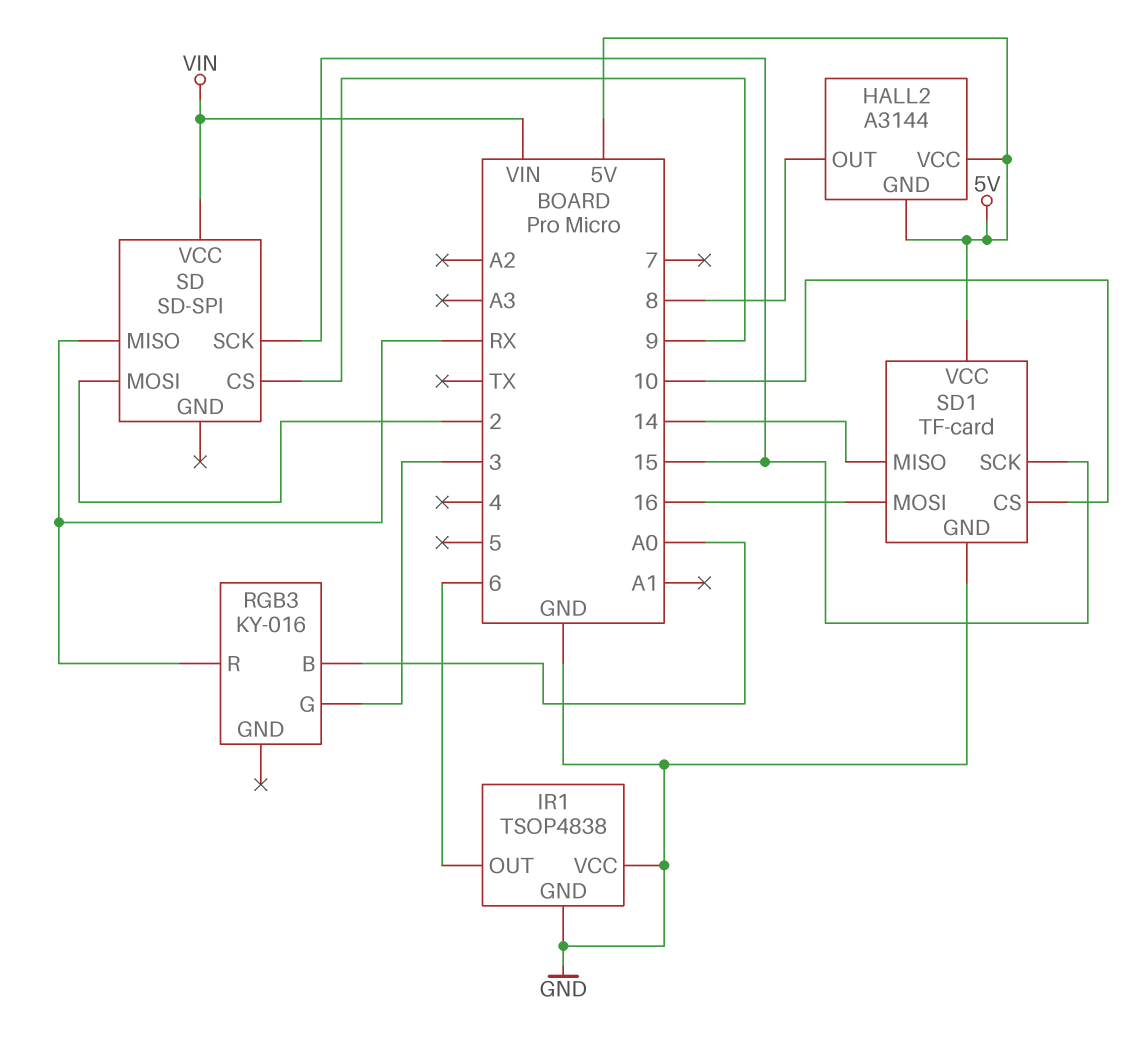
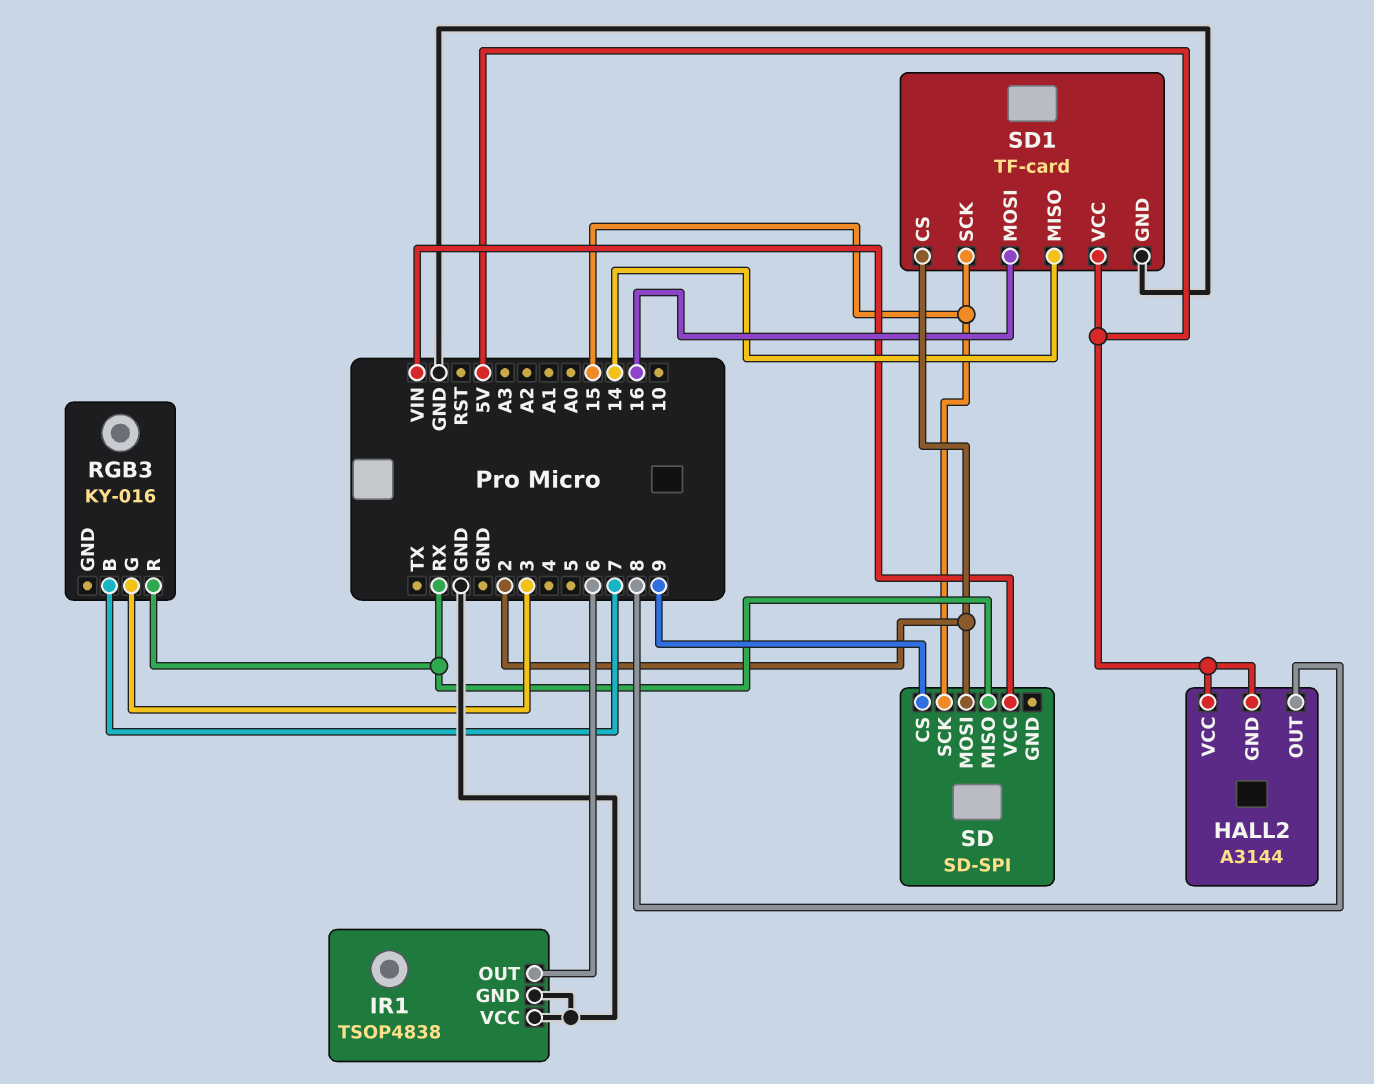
RGB3 pin B: A0 -> 7
SD1 pin CS: 10 -> 2

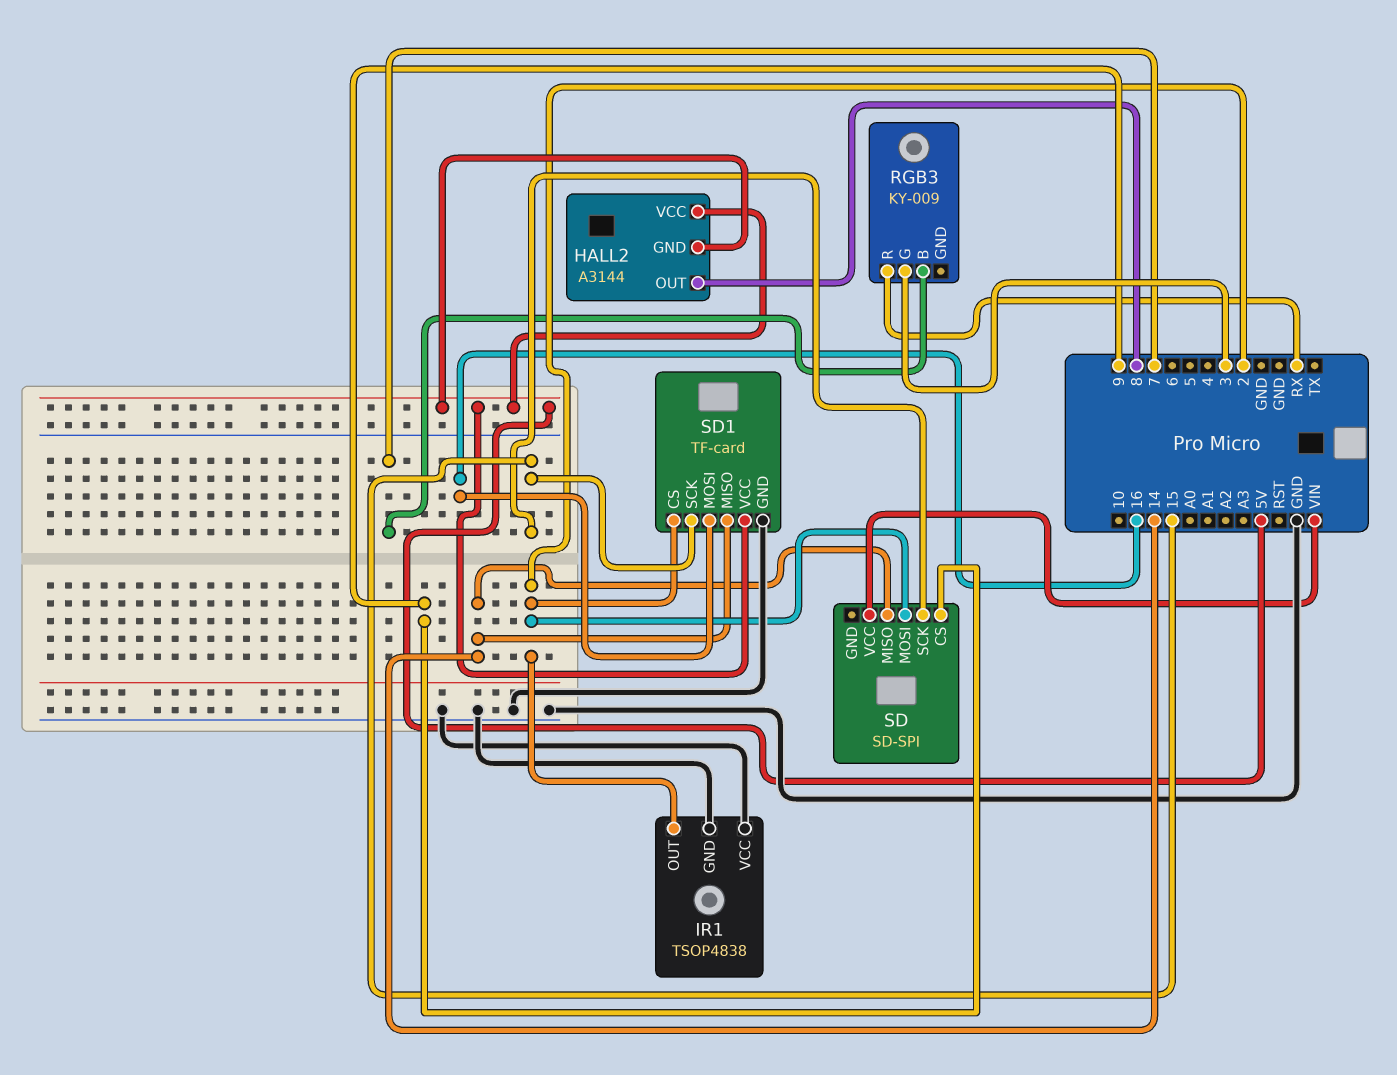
IR1 pin OUT: 6 -> 2
RGB3: KY-016 -> KY-009
SD pin MISO: RX -> 14

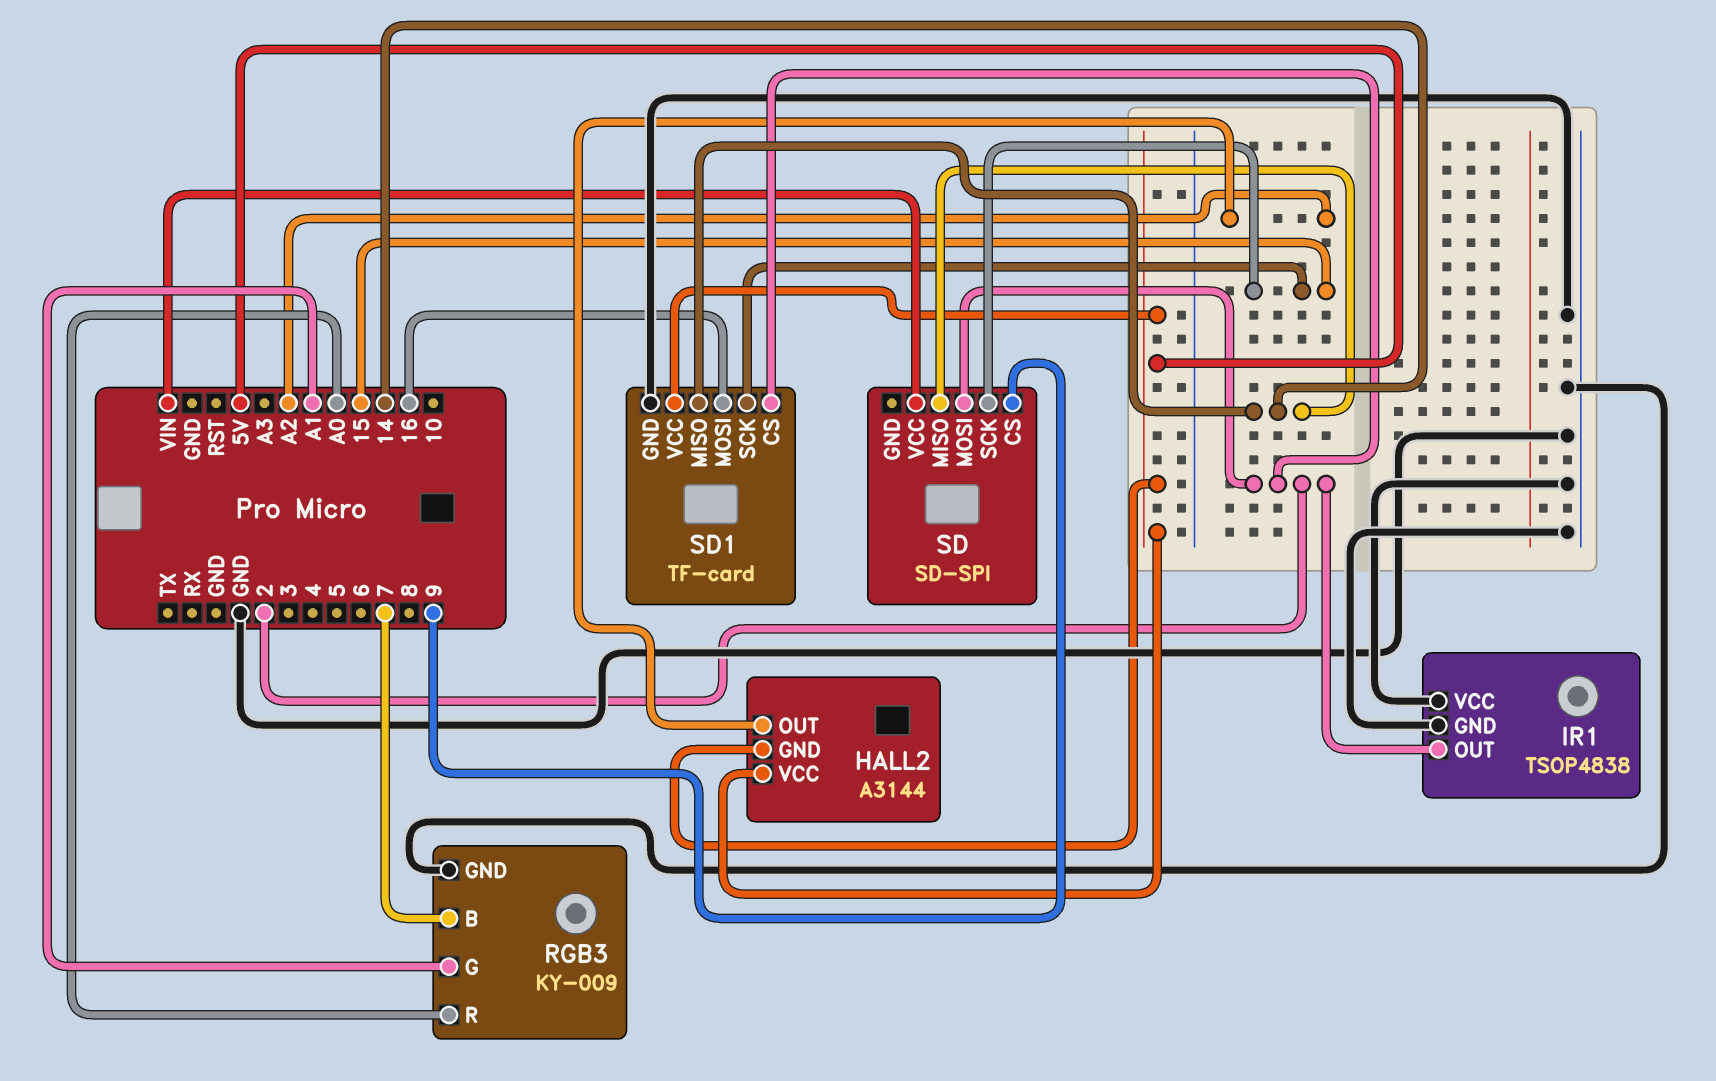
HALL2 pin OUT: 8 -> A2
RGB3 pin G: 3 -> A1
RGB3 pin GND: none -> GND
RGB3 pin R: RX -> A0

